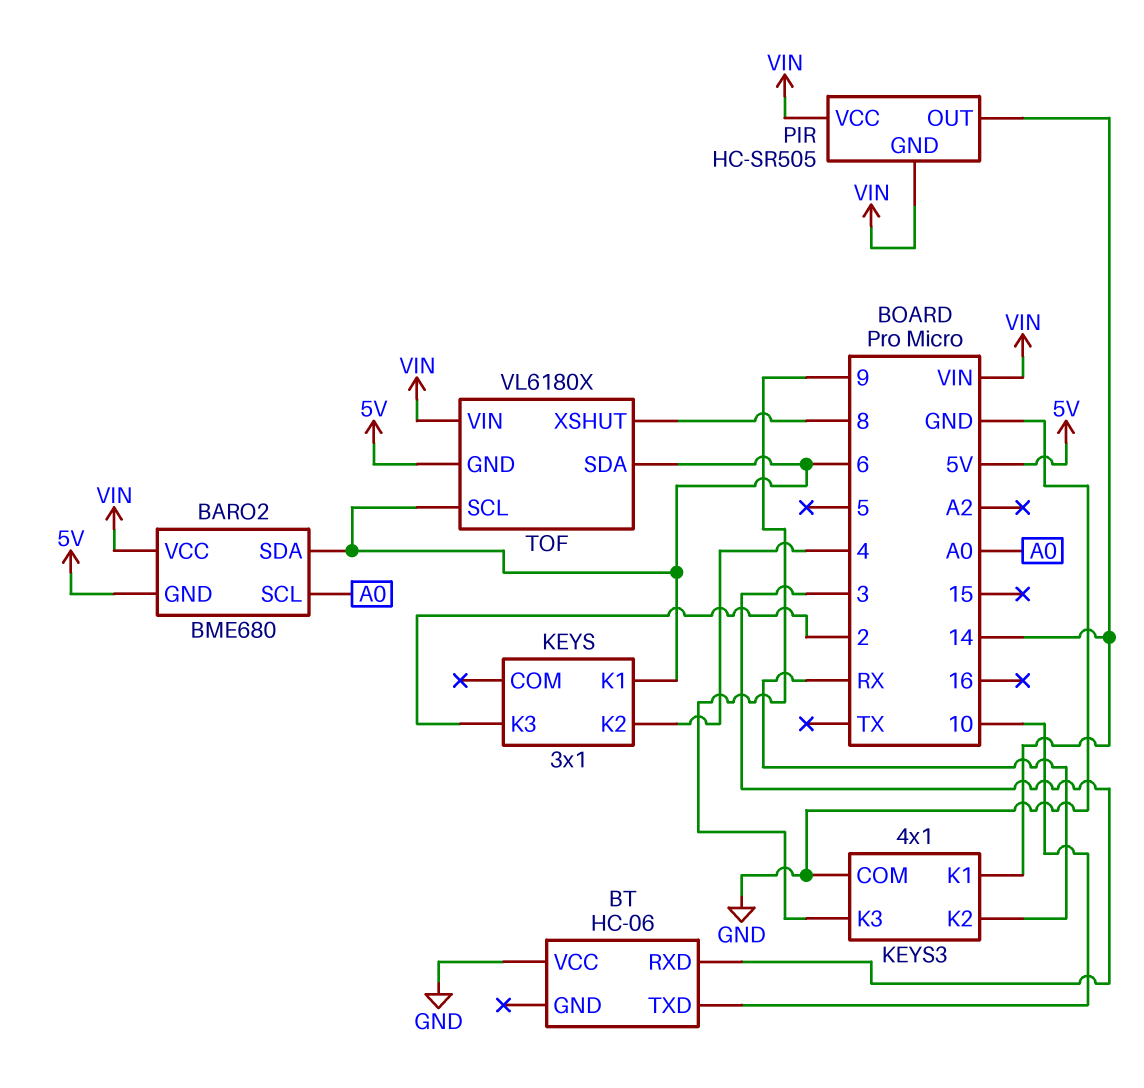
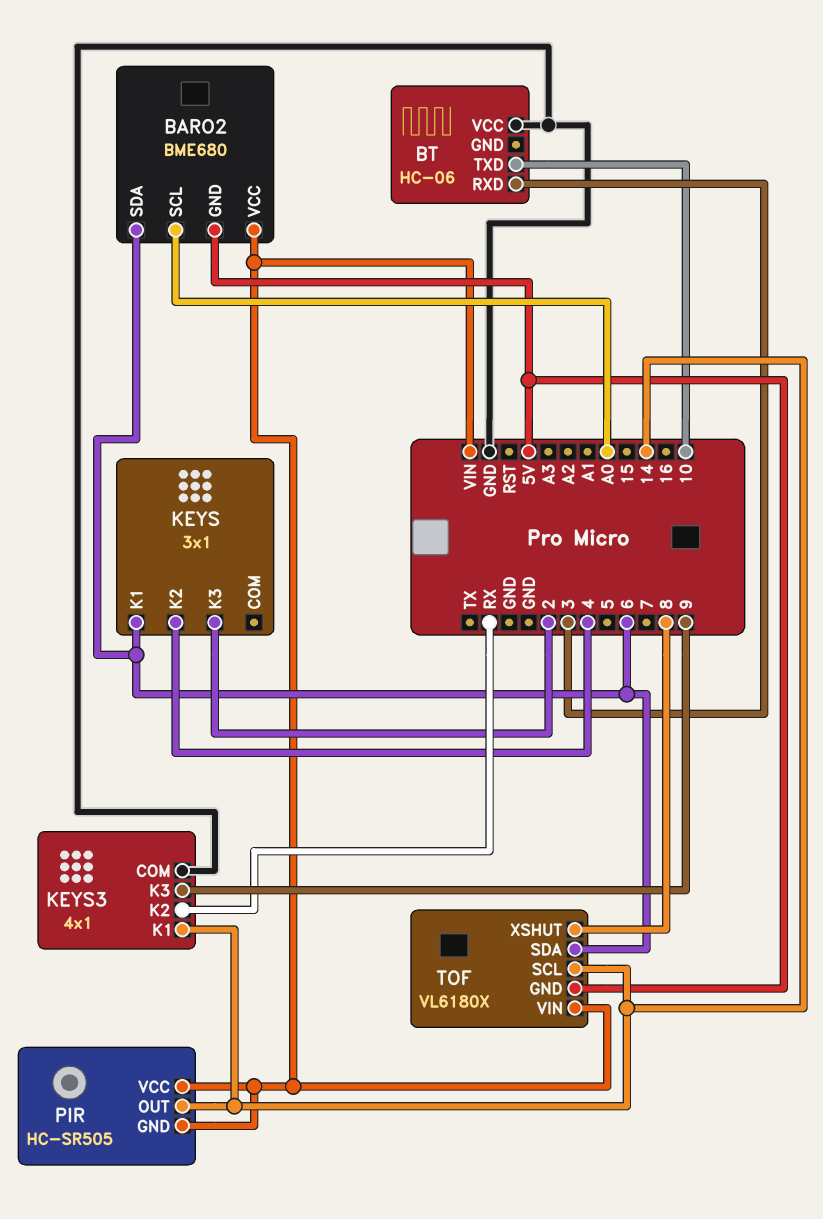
TOF pin SCL: 6 -> 14

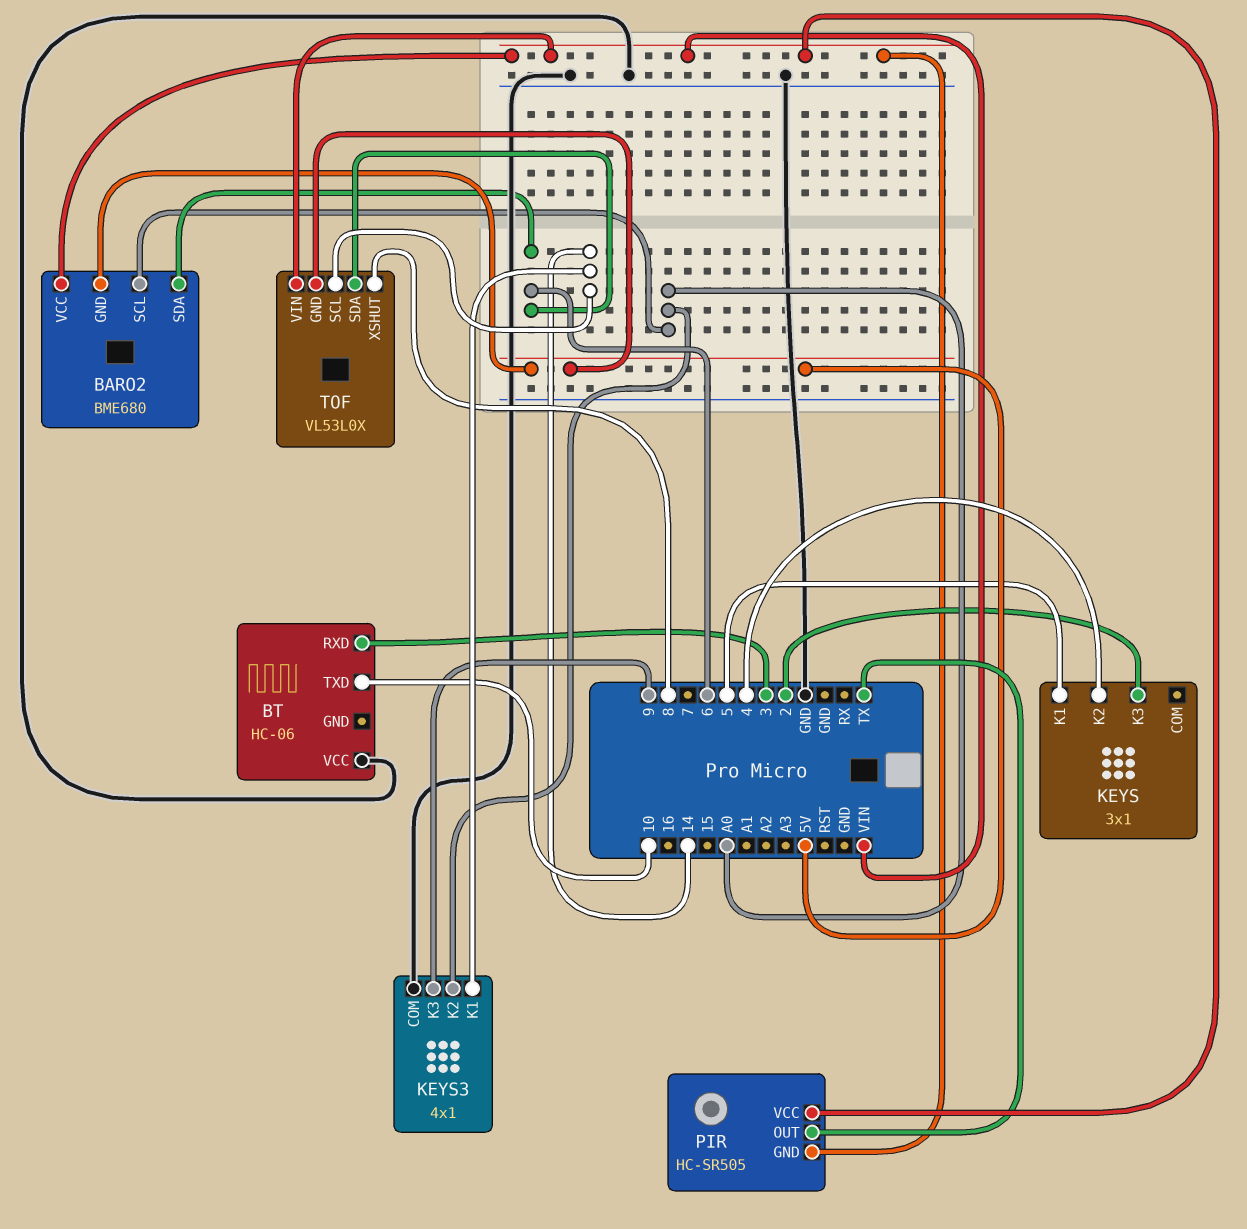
KEYS pin K1: 6 -> 5
KEYS3 pin K2: RX -> A0
PIR pin OUT: 14 -> TX
TOF: VL6180X -> VL53L0X

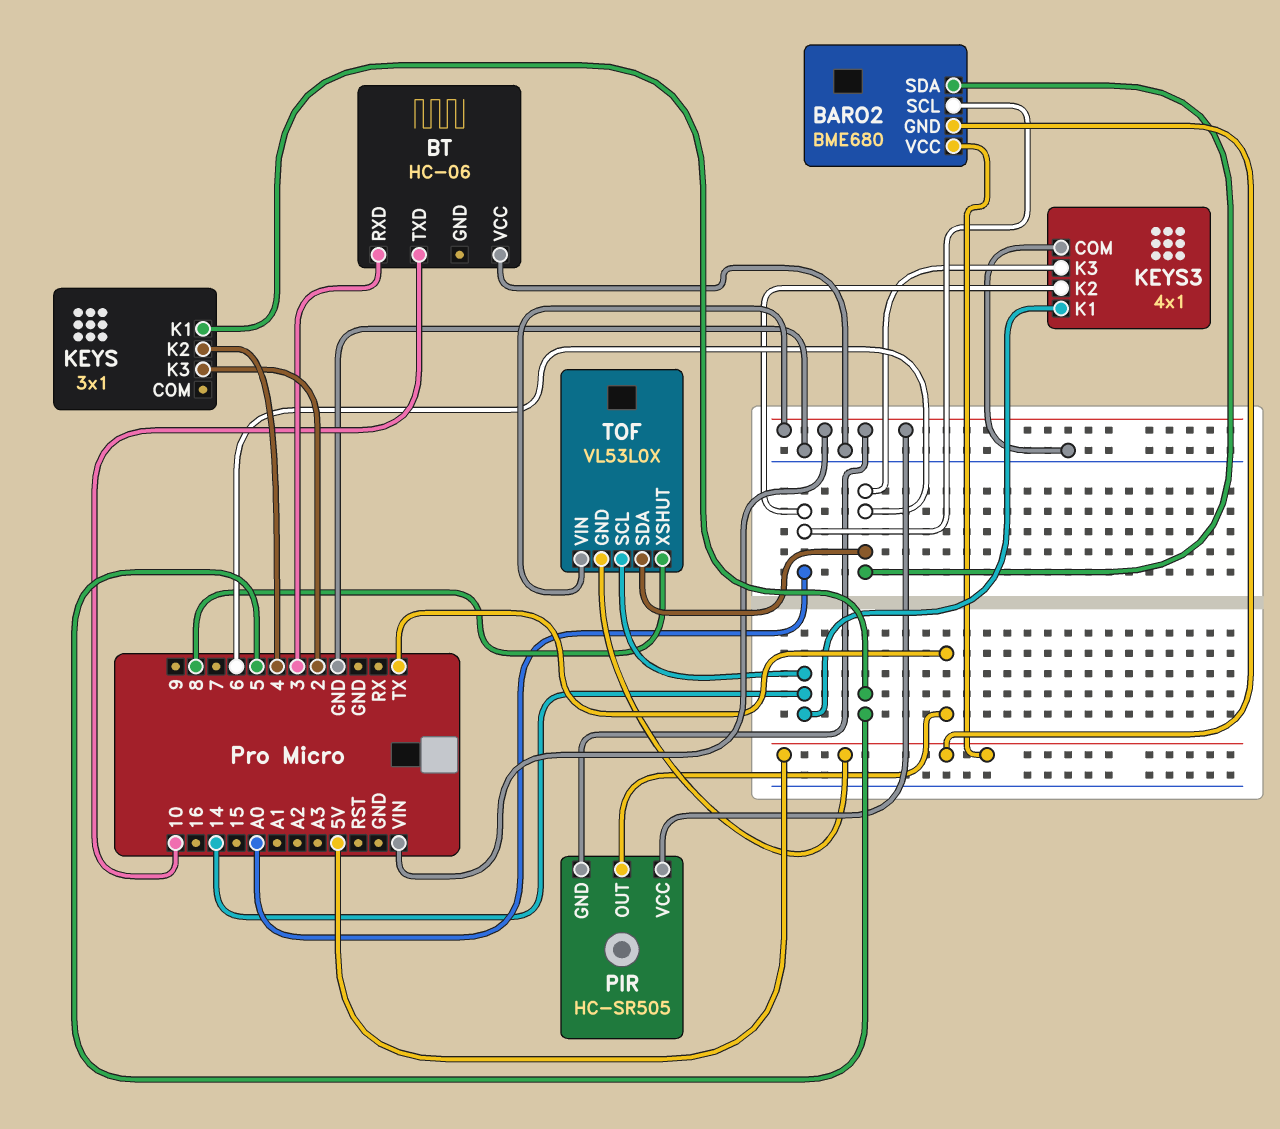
BARO2 pin VCC: VIN -> 5V
KEYS3 pin K3: 9 -> 6

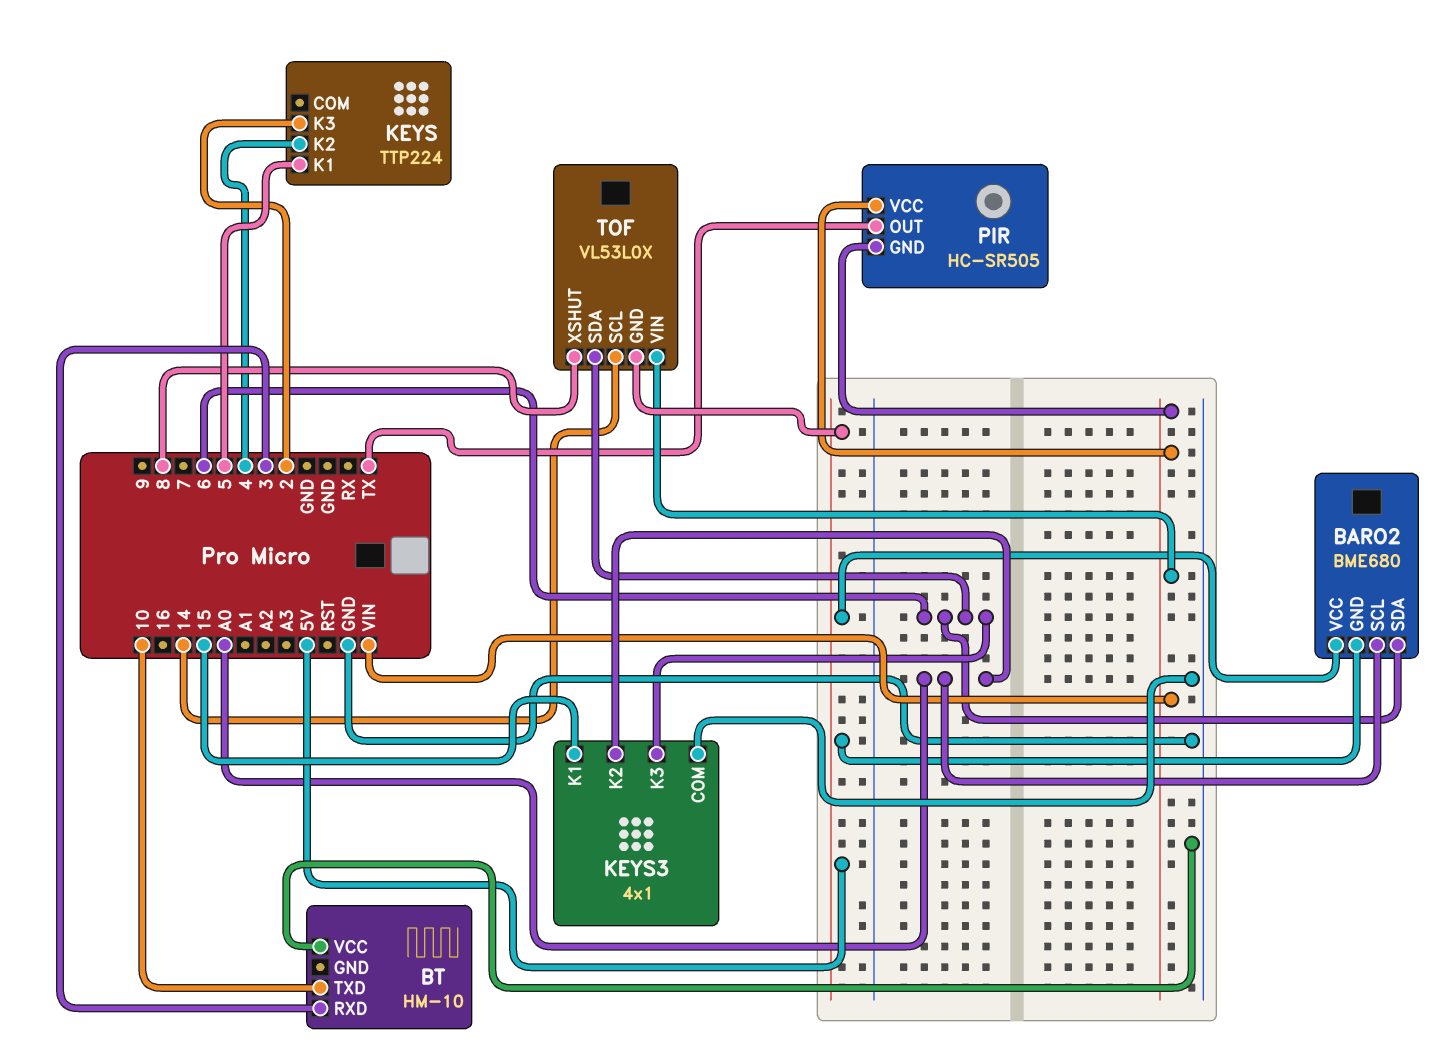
BT: HC-06 -> HM-10
KEYS: 3x1 -> TTP224
KEYS3 pin K1: 14 -> 15

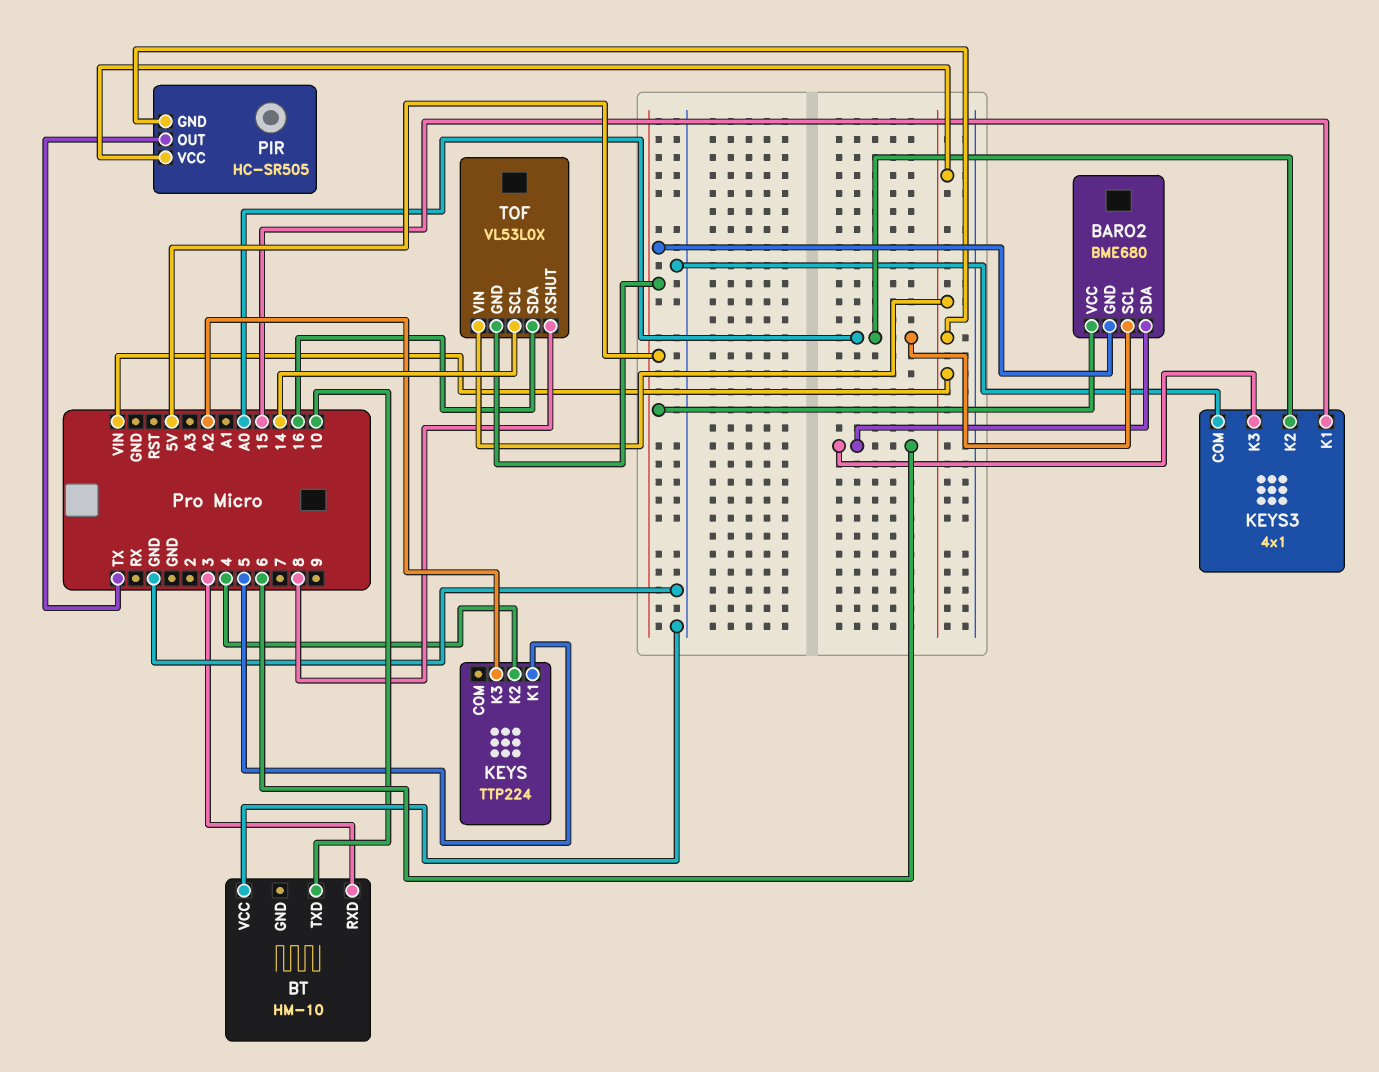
KEYS pin K3: 2 -> A2
TOF pin SDA: 6 -> 16

